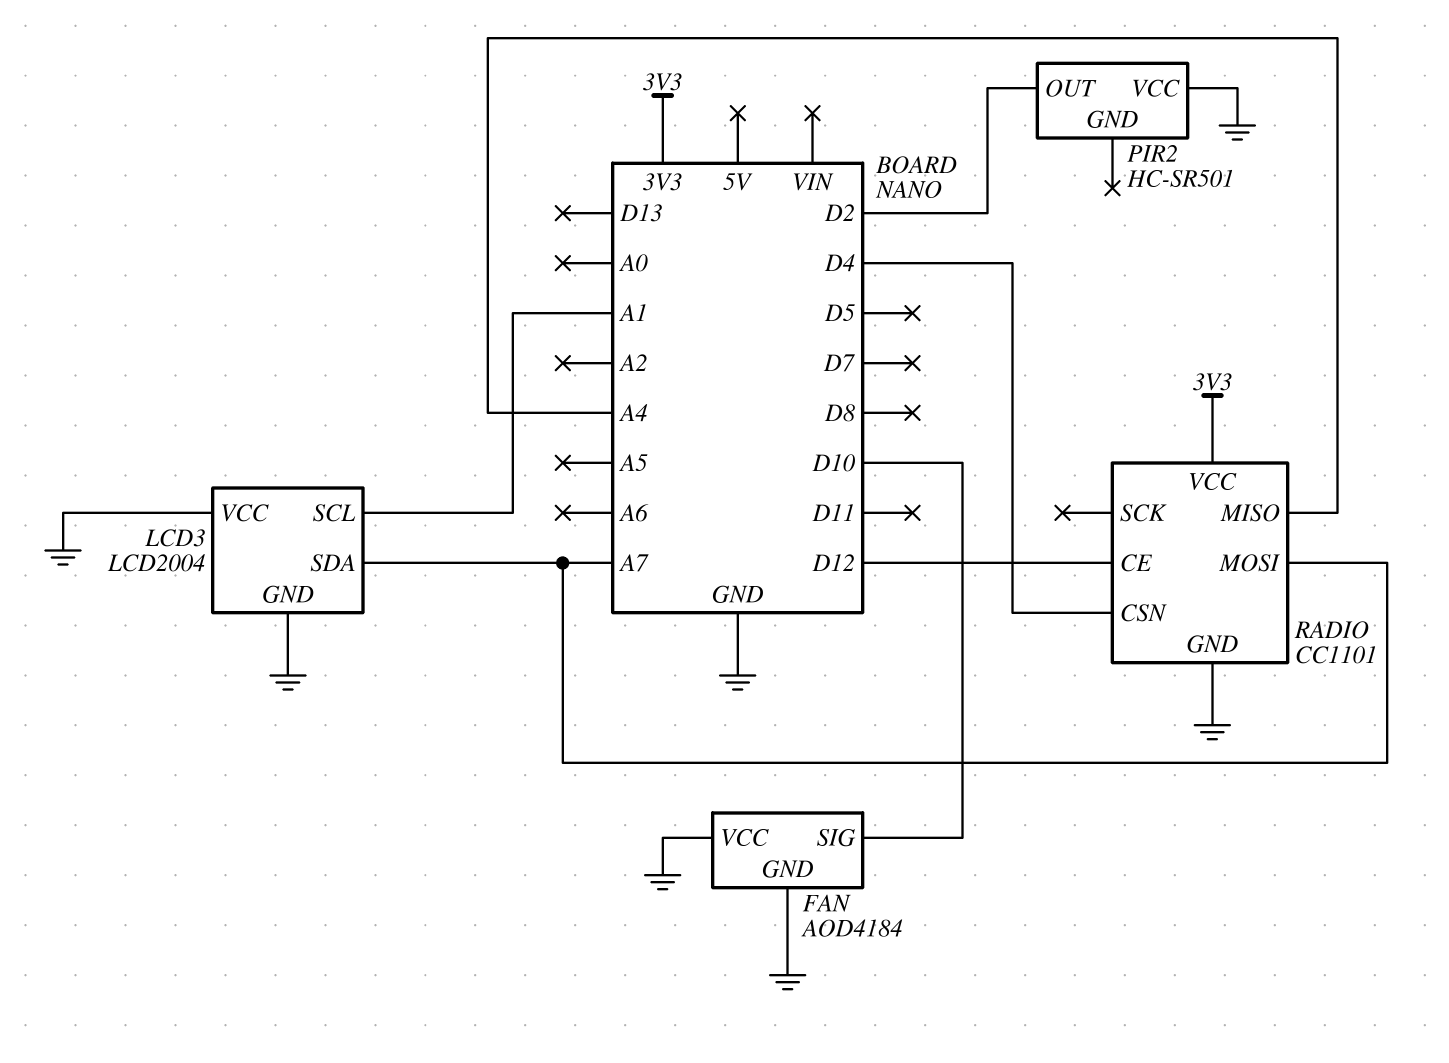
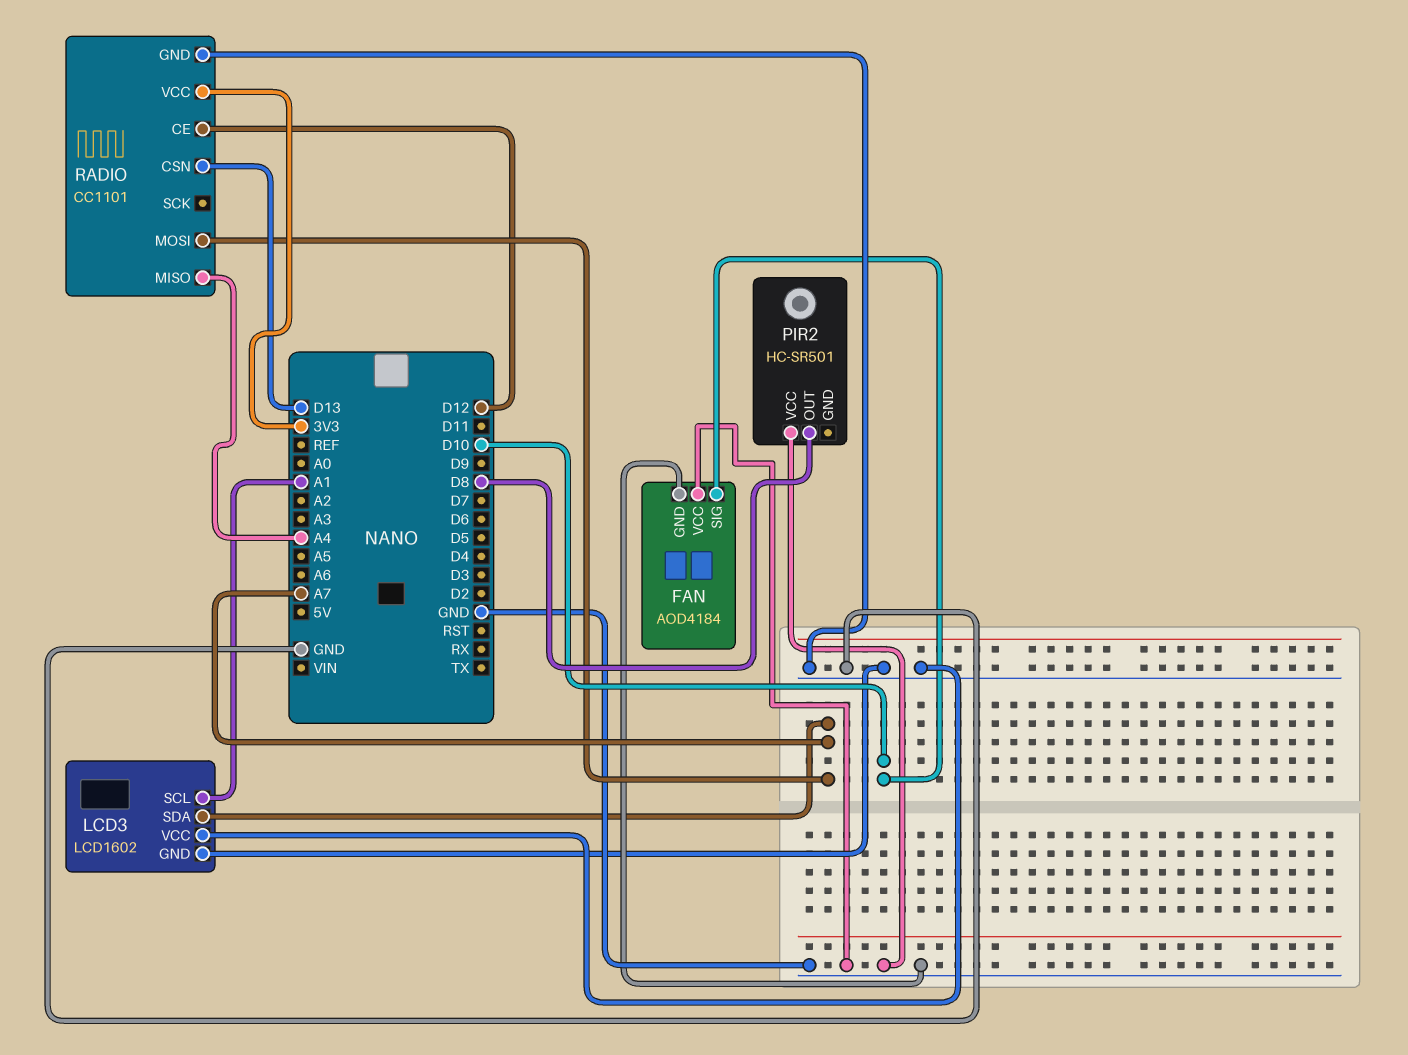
LCD3: LCD2004 -> LCD1602
PIR2 pin OUT: D2 -> D8
RADIO pin CSN: D4 -> D13

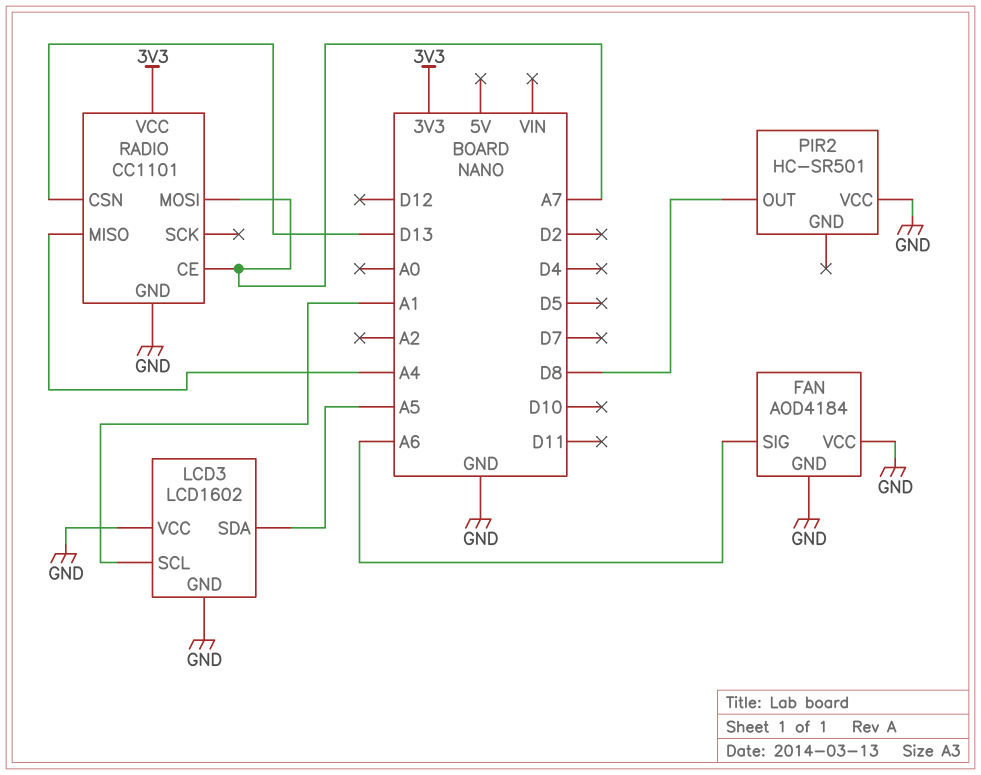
FAN pin SIG: D10 -> A6
LCD3 pin SDA: A7 -> A5
RADIO pin CE: D12 -> A7

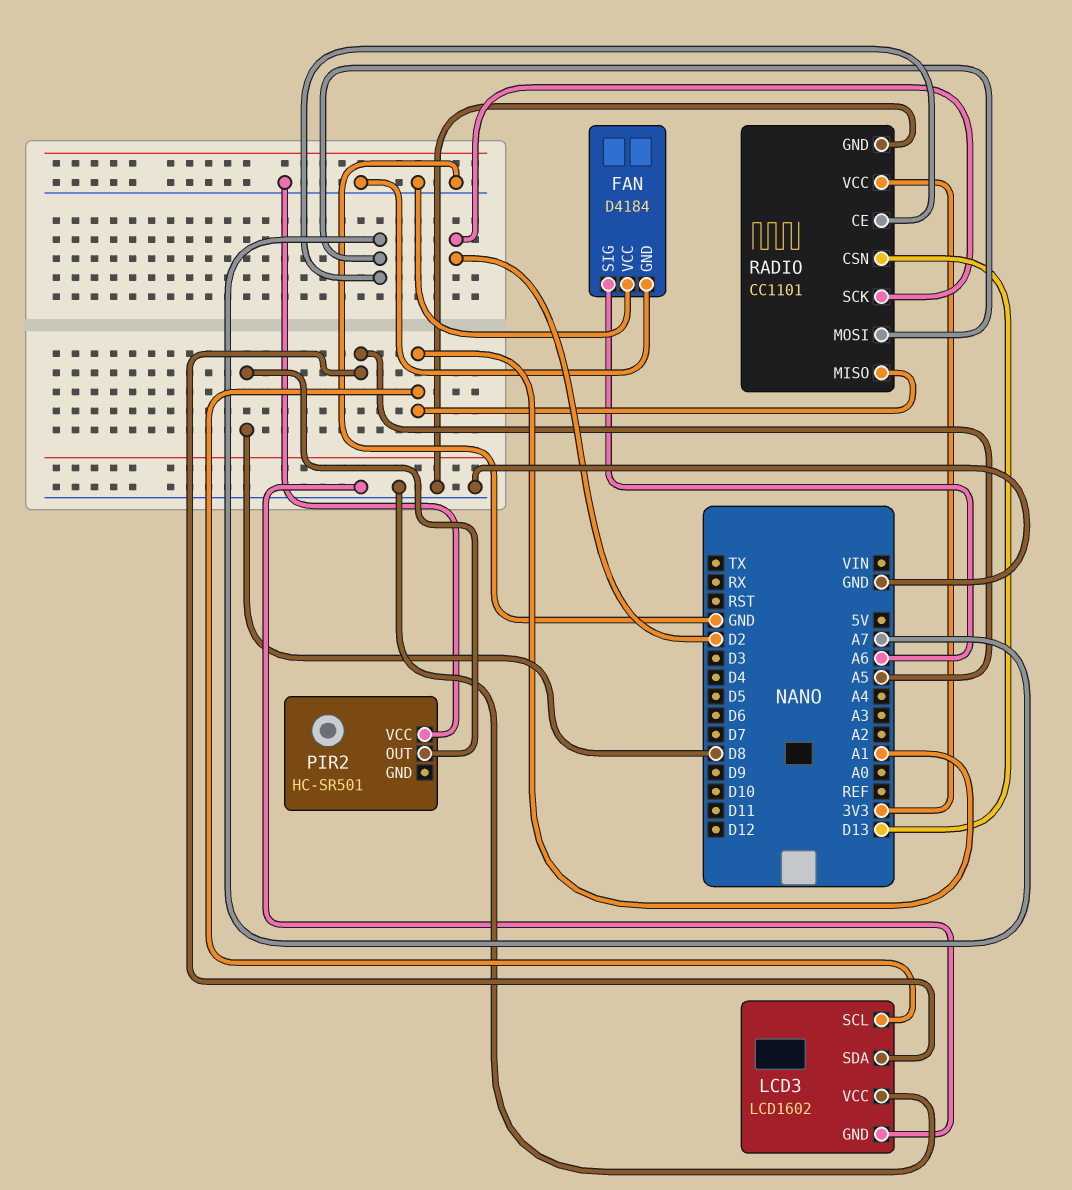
FAN: AOD4184 -> D4184
RADIO pin MISO: A4 -> A1
RADIO pin SCK: none -> D2

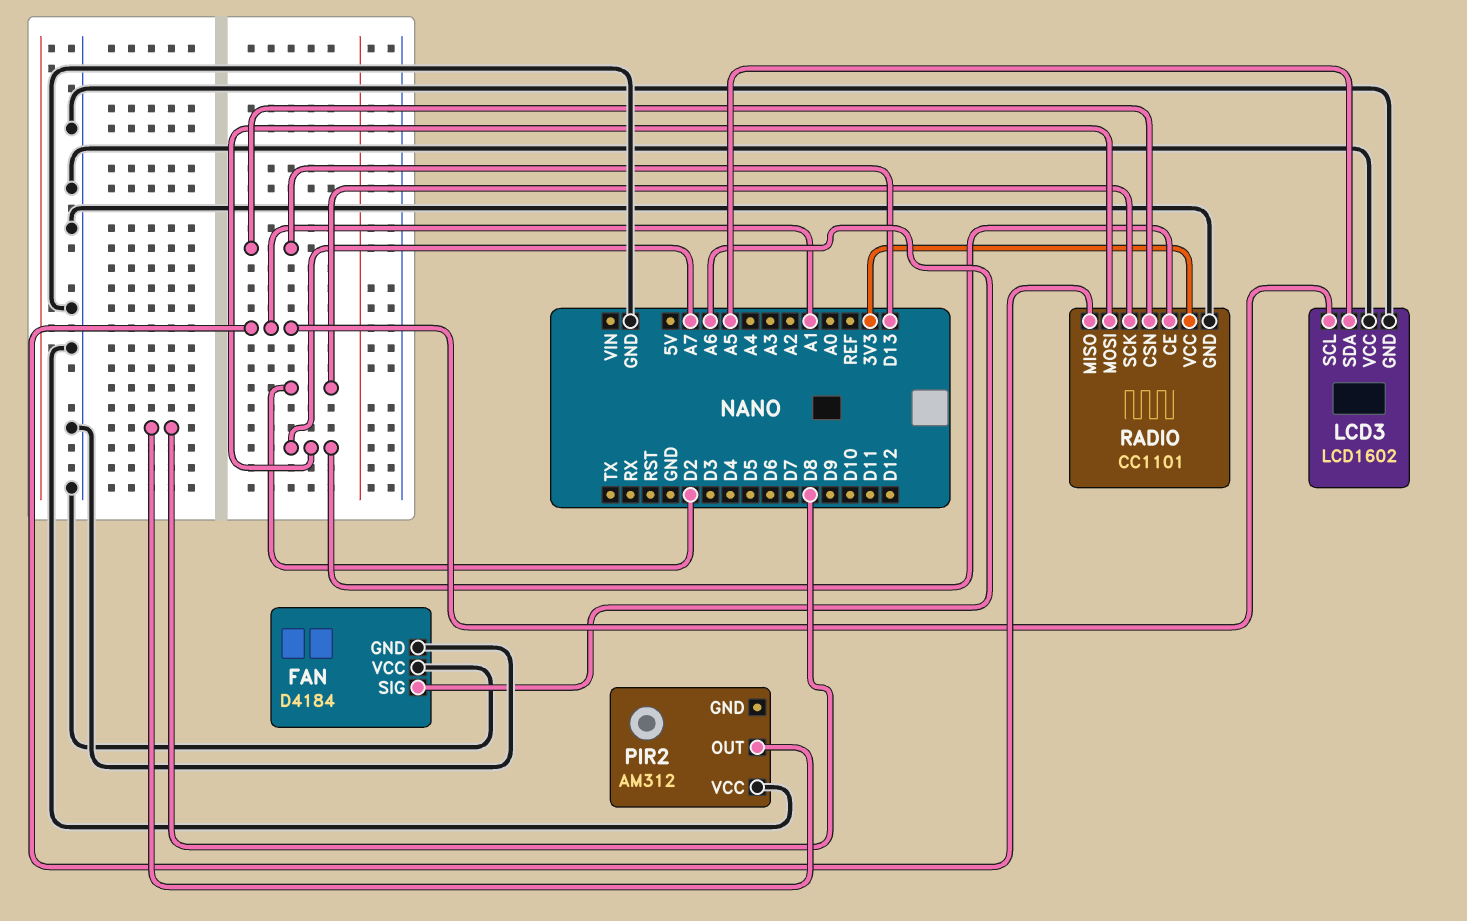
PIR2: HC-SR501 -> AM312

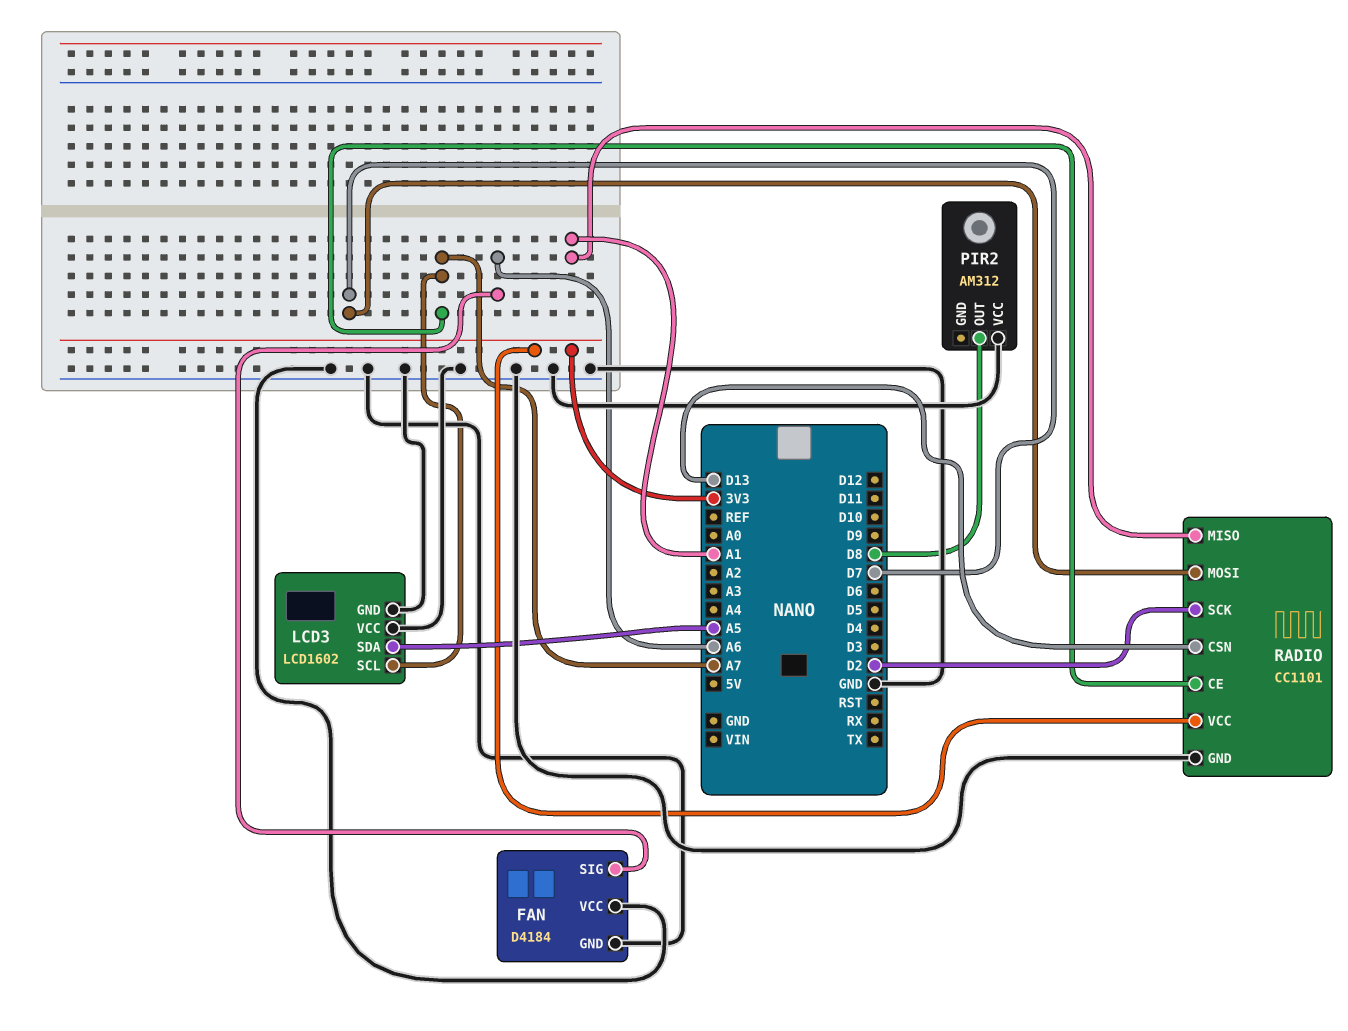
LCD3 pin SCL: A1 -> A7
RADIO pin MOSI: A7 -> D7

